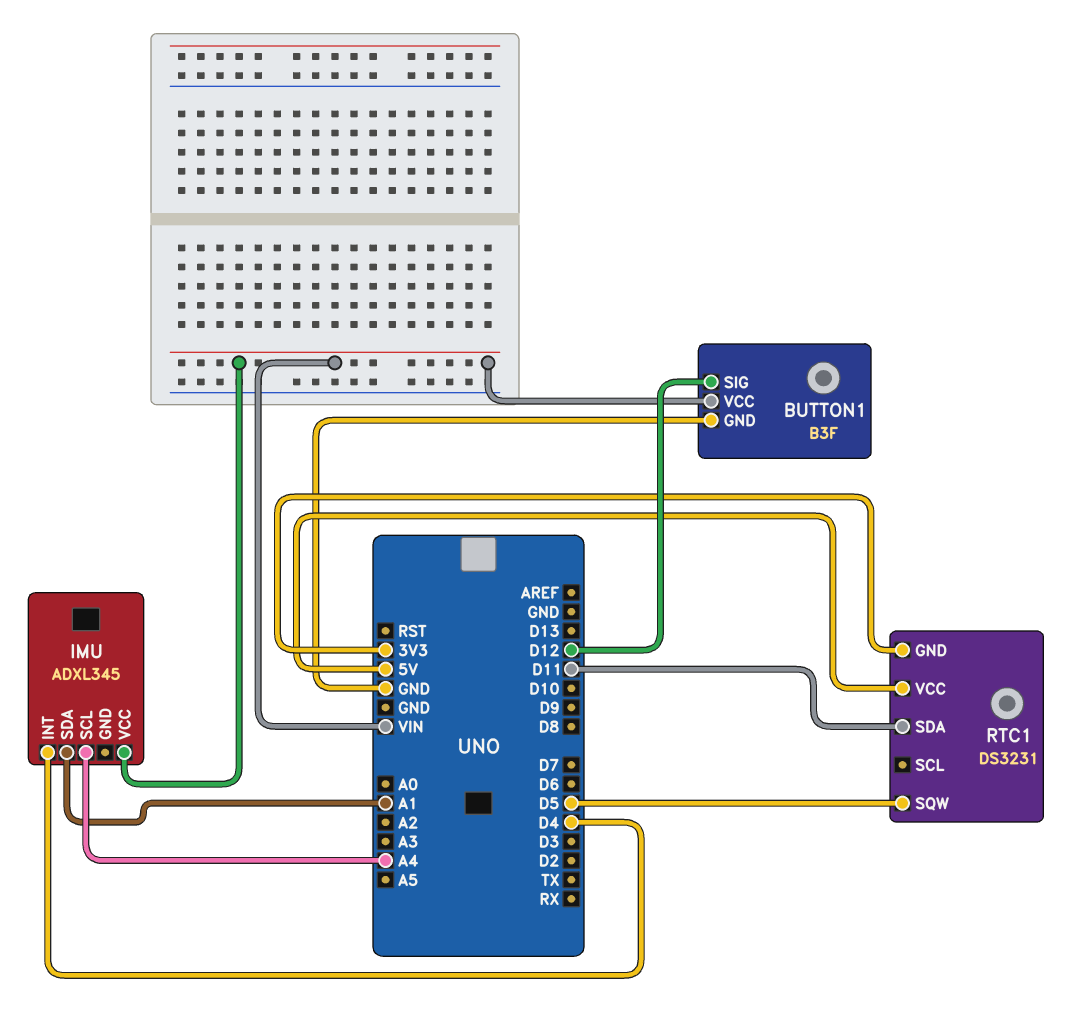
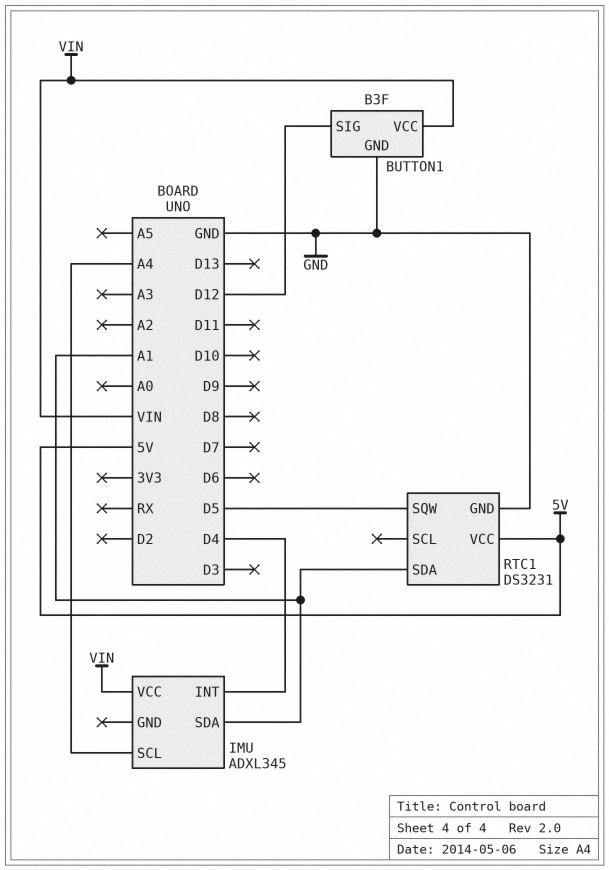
RTC1 pin GND: 3V3 -> GND
RTC1 pin SDA: D11 -> A1

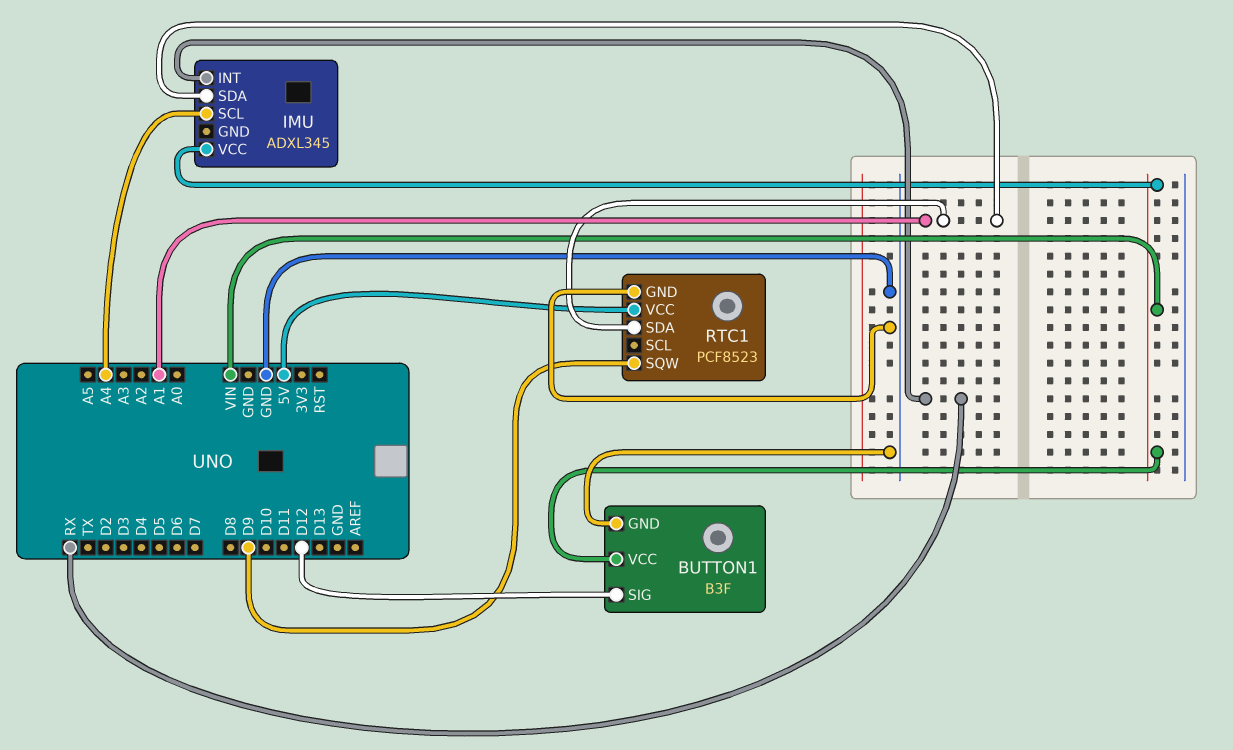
IMU pin INT: D4 -> RX
RTC1: DS3231 -> PCF8523
RTC1 pin SQW: D5 -> D9

